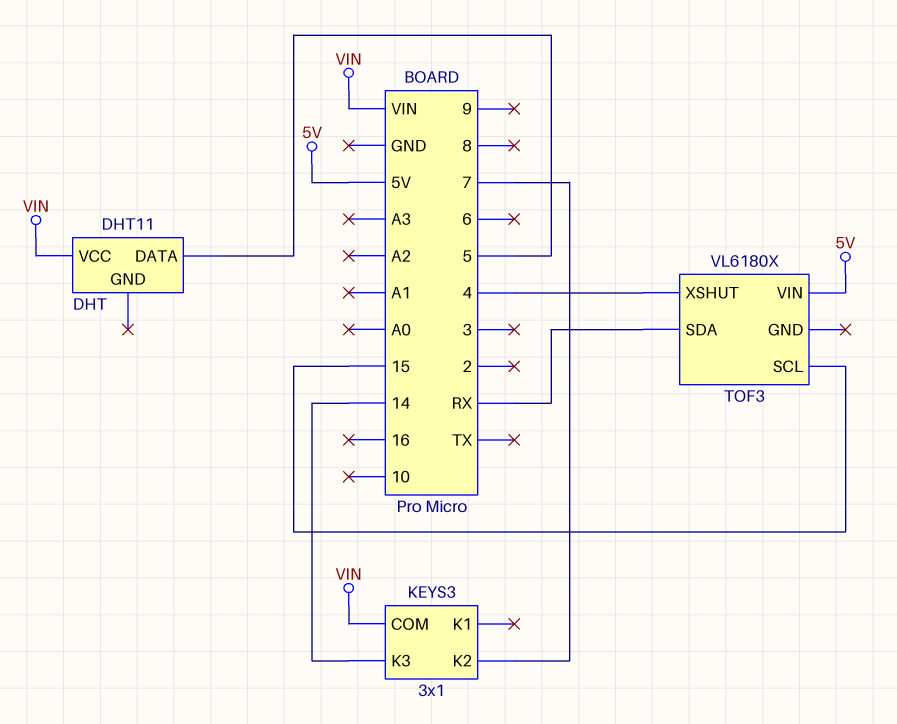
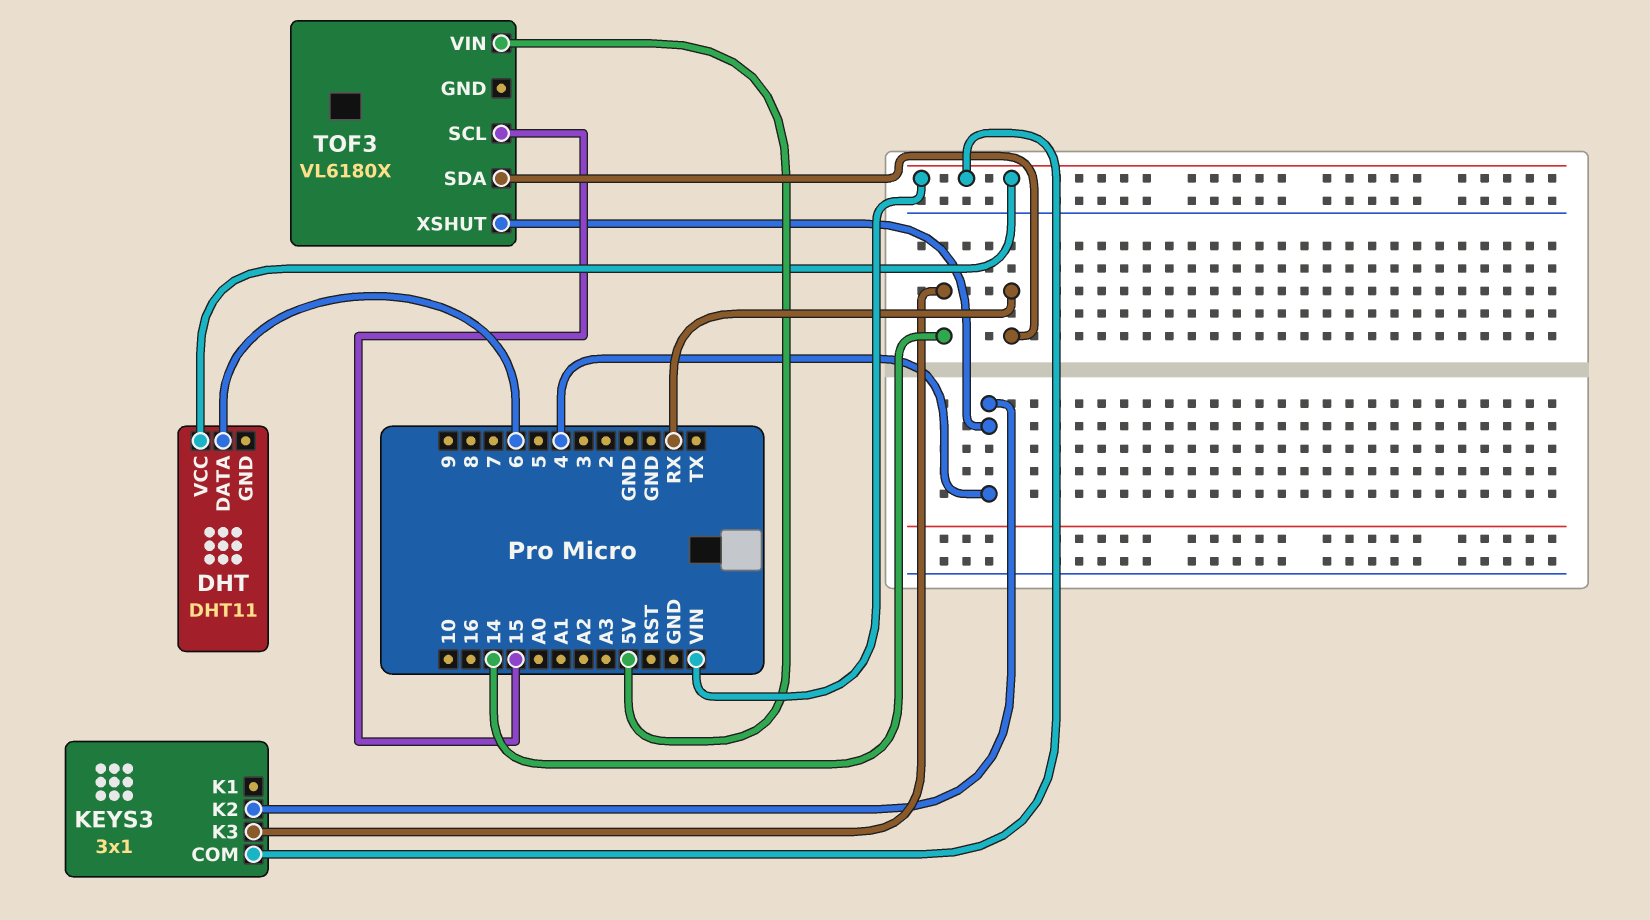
DHT pin DATA: 5 -> 6
KEYS3 pin K2: 7 -> 4

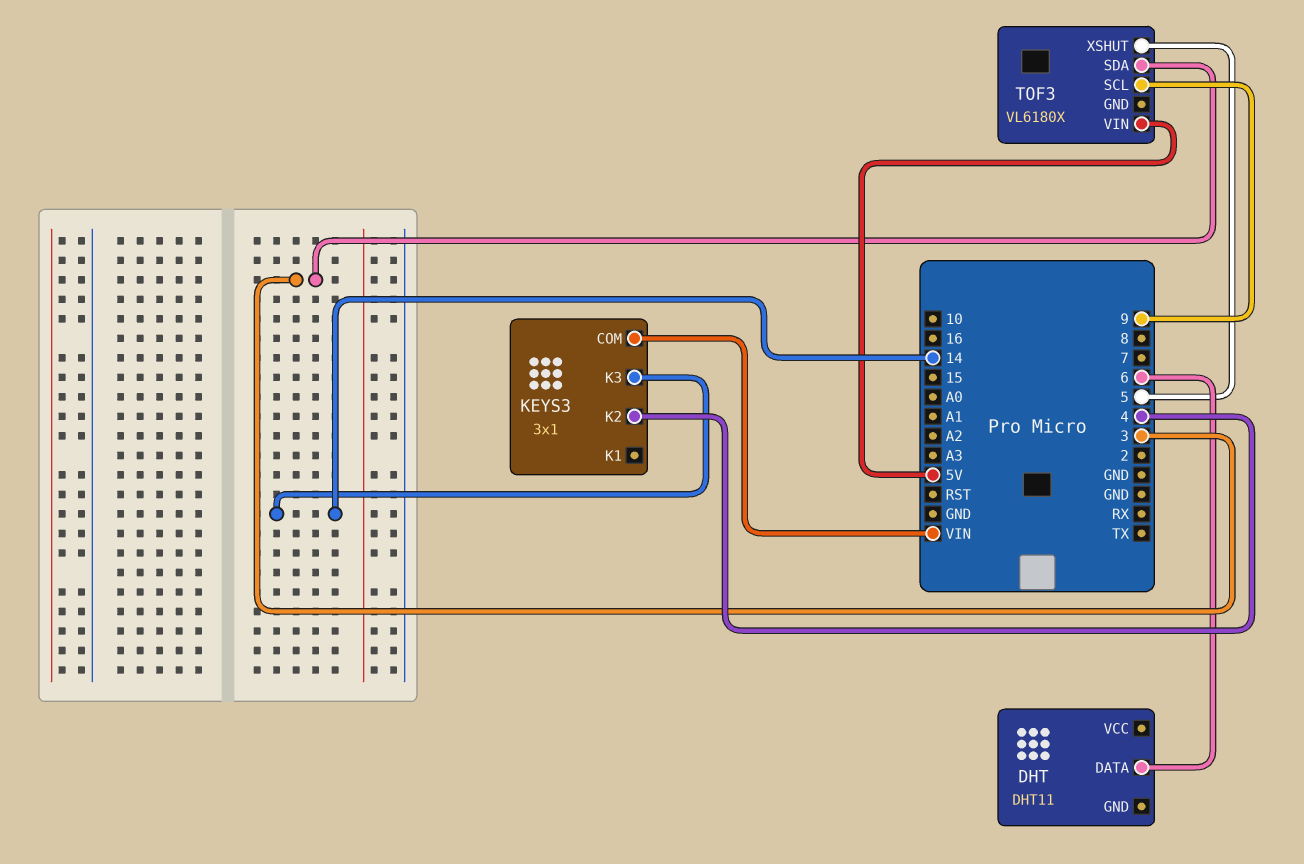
DHT pin VCC: VIN -> none
TOF3 pin SCL: 15 -> 9
TOF3 pin SDA: RX -> 3
TOF3 pin XSHUT: 4 -> 5

